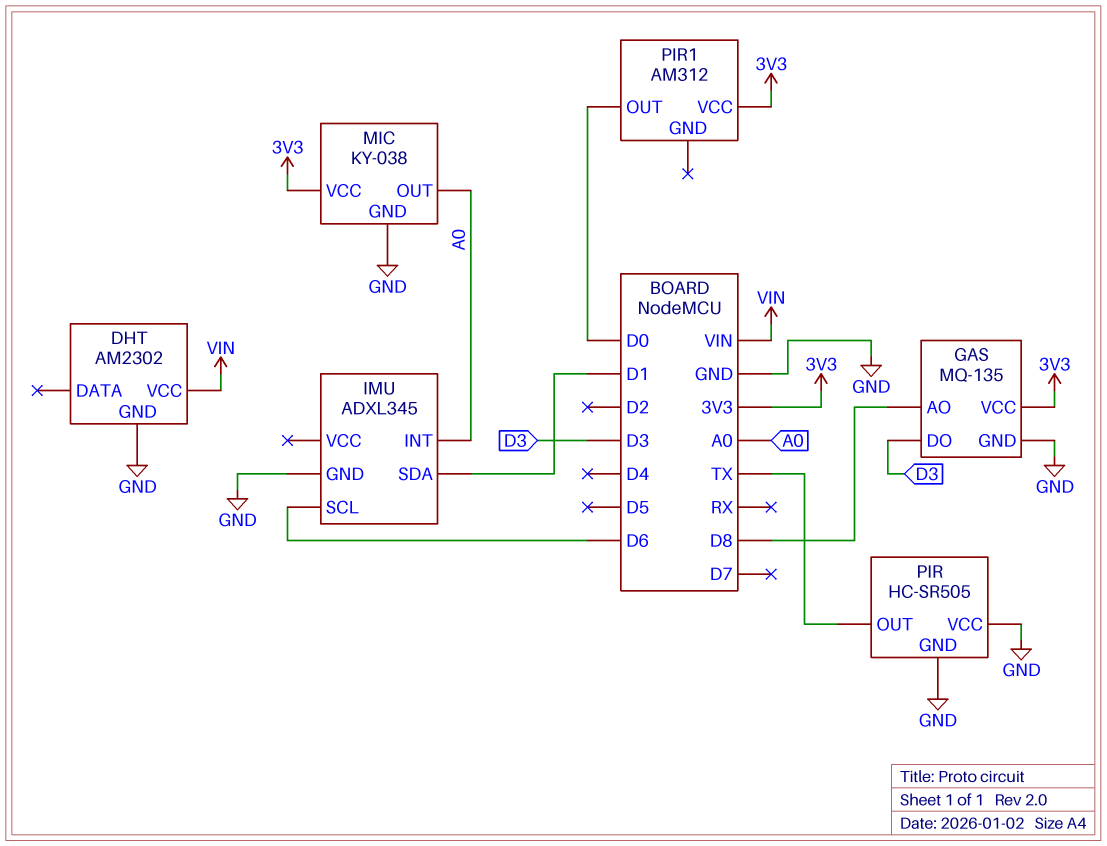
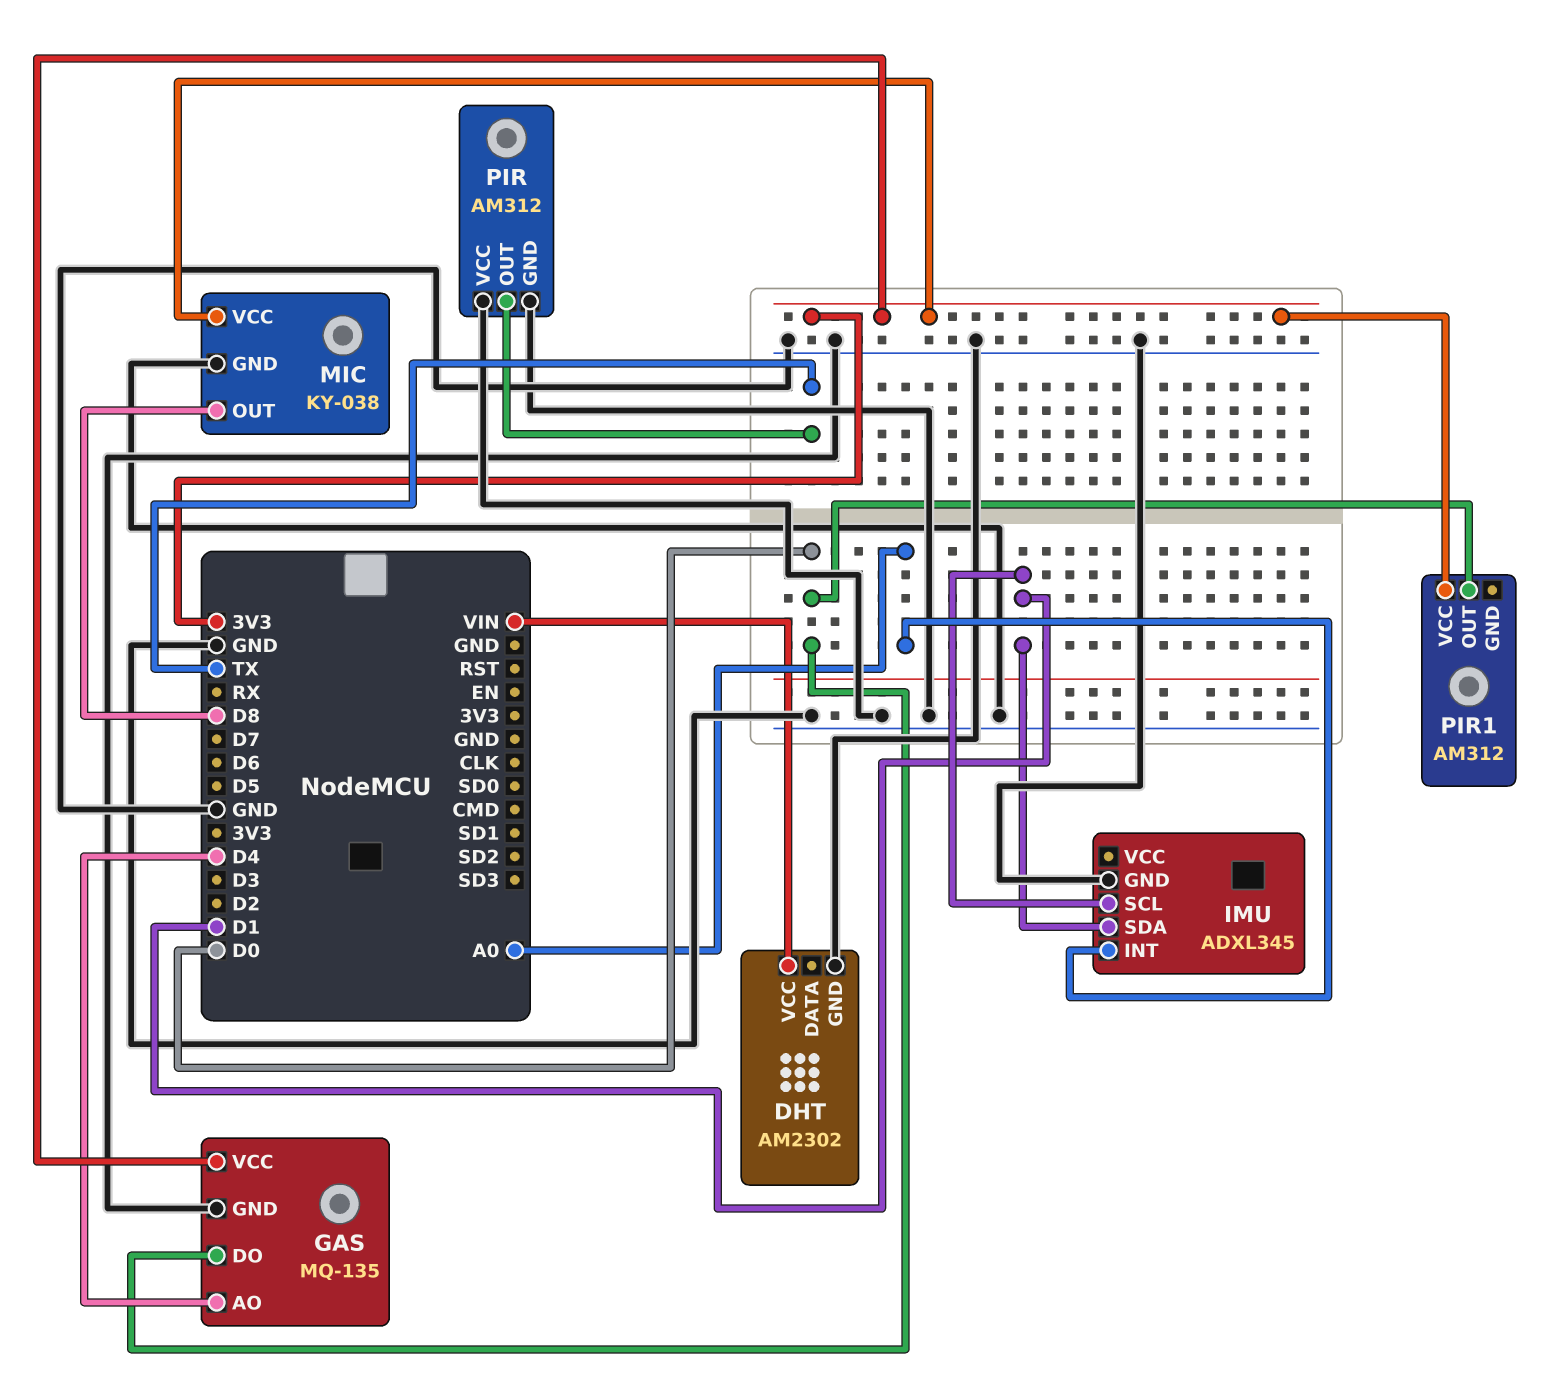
GAS pin AO: D8 -> D4
GAS pin DO: D3 -> D0
IMU pin SCL: D6 -> D1
MIC pin OUT: A0 -> D8
PIR: HC-SR505 -> AM312

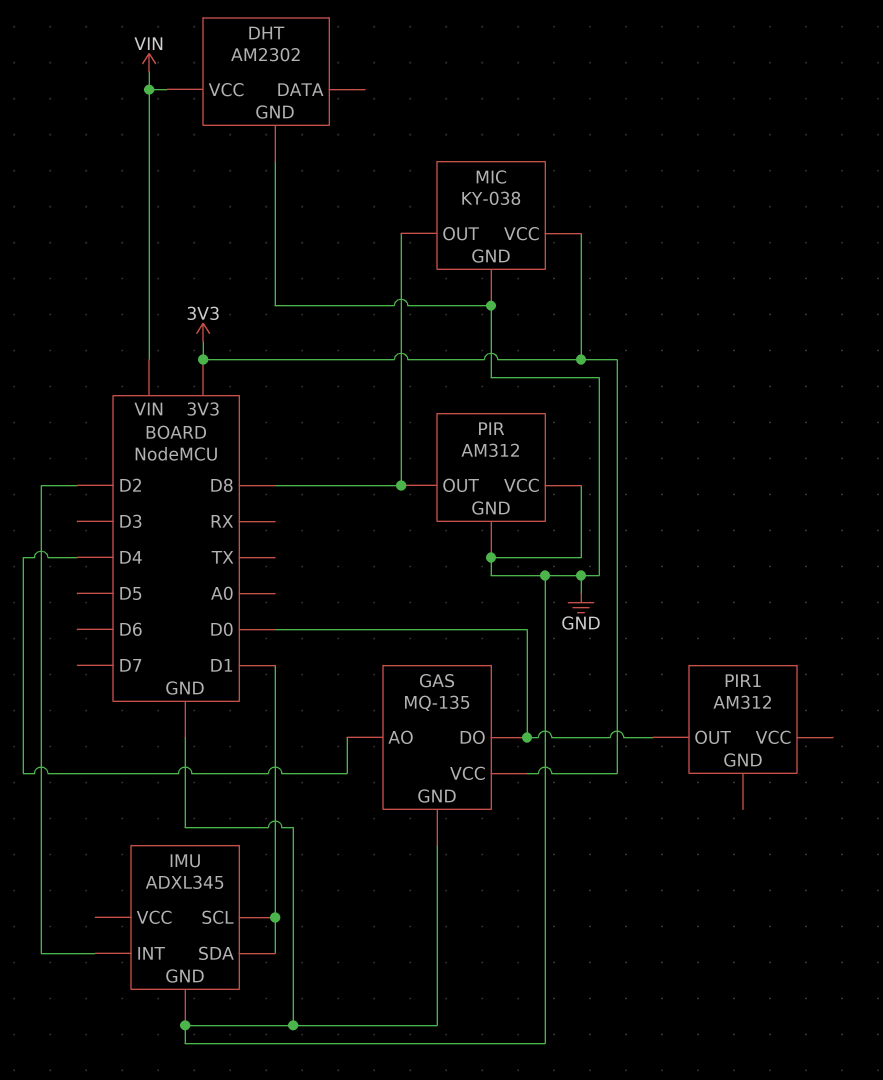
IMU pin INT: A0 -> D2
PIR pin OUT: TX -> D8
PIR1 pin VCC: 3V3 -> none

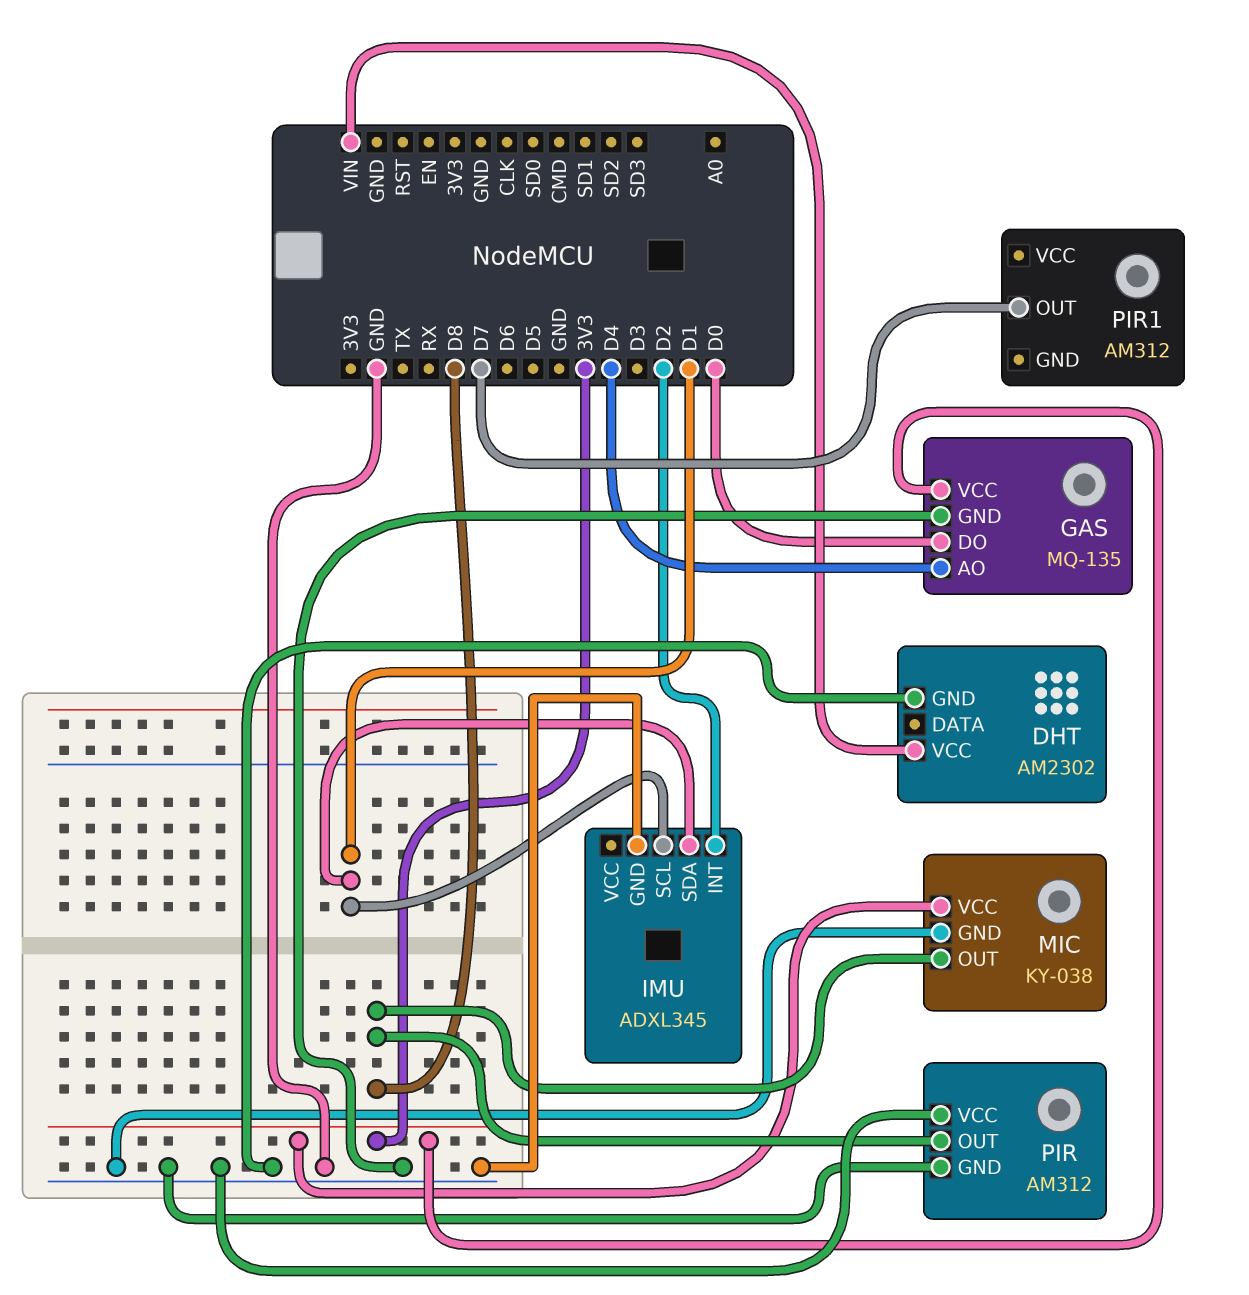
PIR1 pin OUT: D0 -> D7

